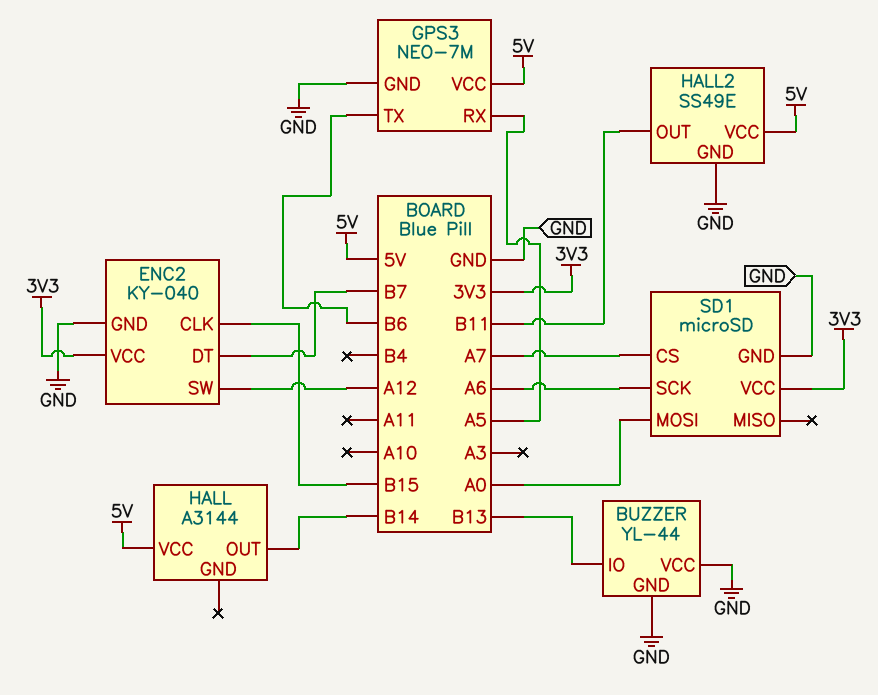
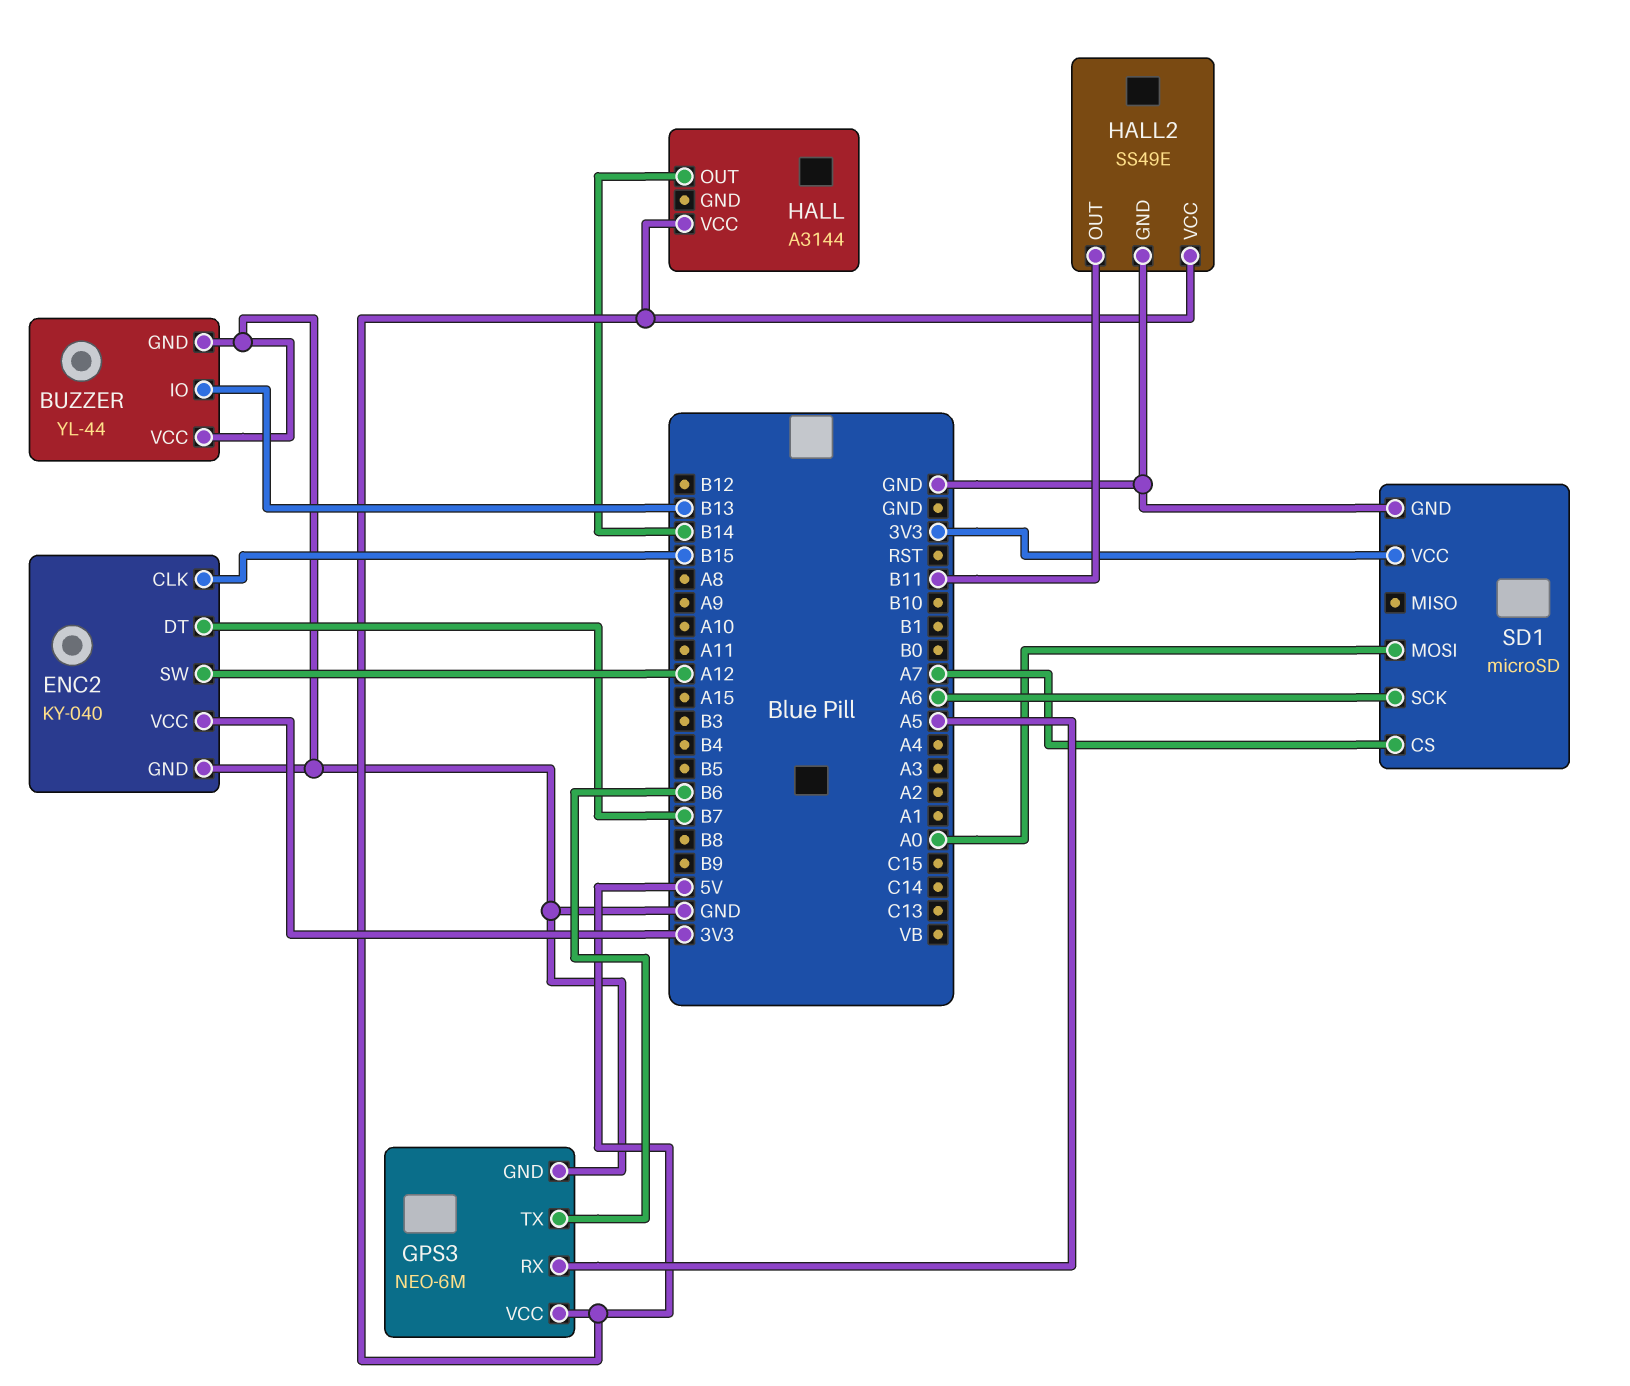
GPS3: NEO-7M -> NEO-6M

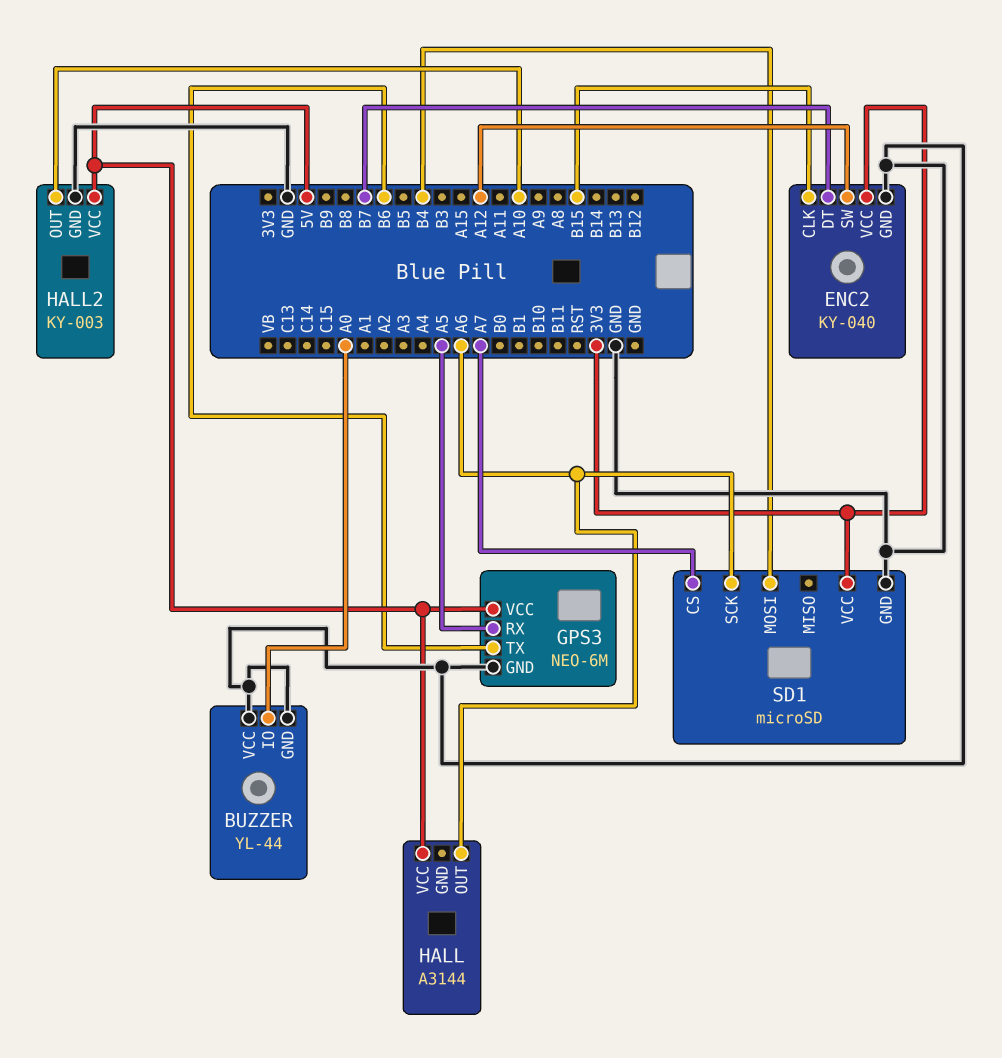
BUZZER pin IO: B13 -> A0
HALL pin OUT: B14 -> A6
HALL2: SS49E -> KY-003
HALL2 pin OUT: B11 -> A10
SD1 pin MOSI: A0 -> B4

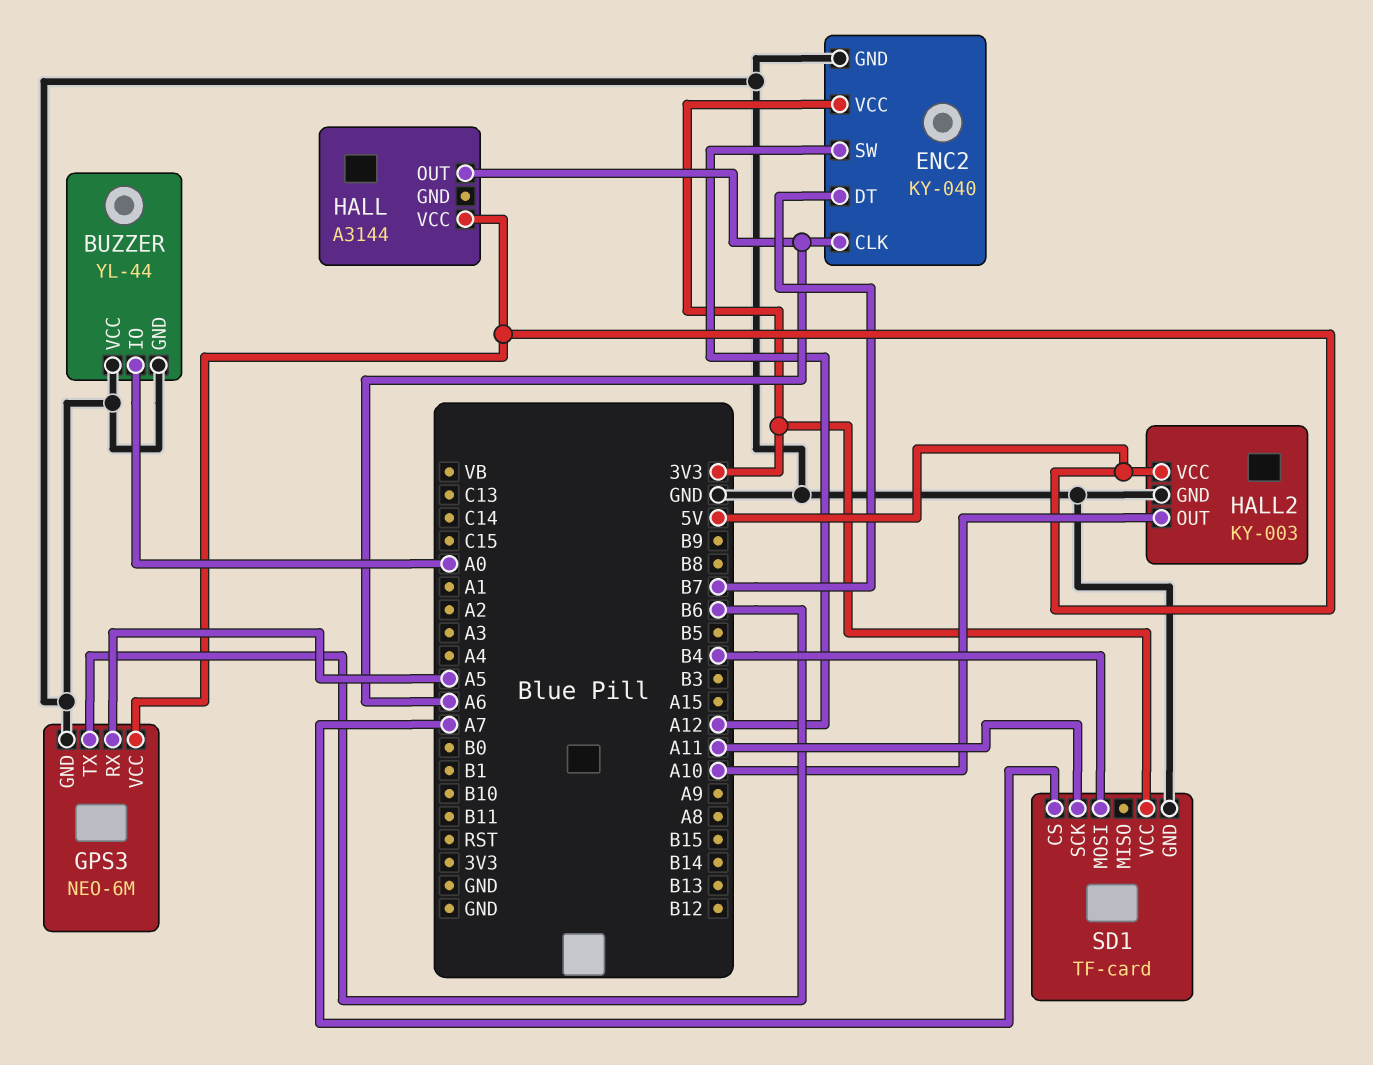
ENC2 pin CLK: B15 -> A6
SD1: microSD -> TF-card
SD1 pin SCK: A6 -> A11

